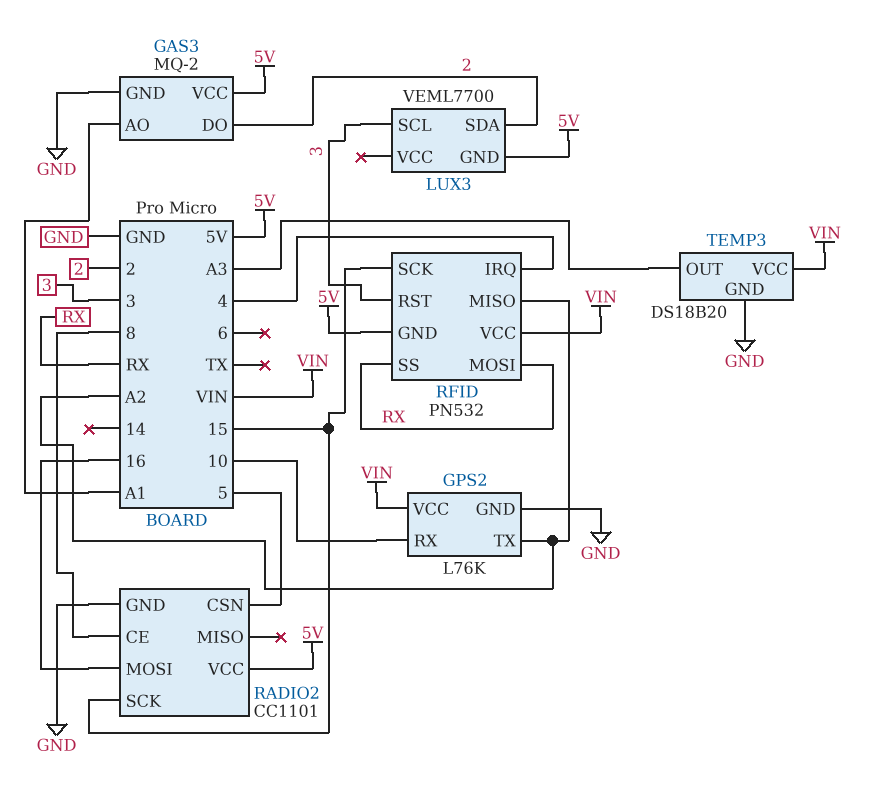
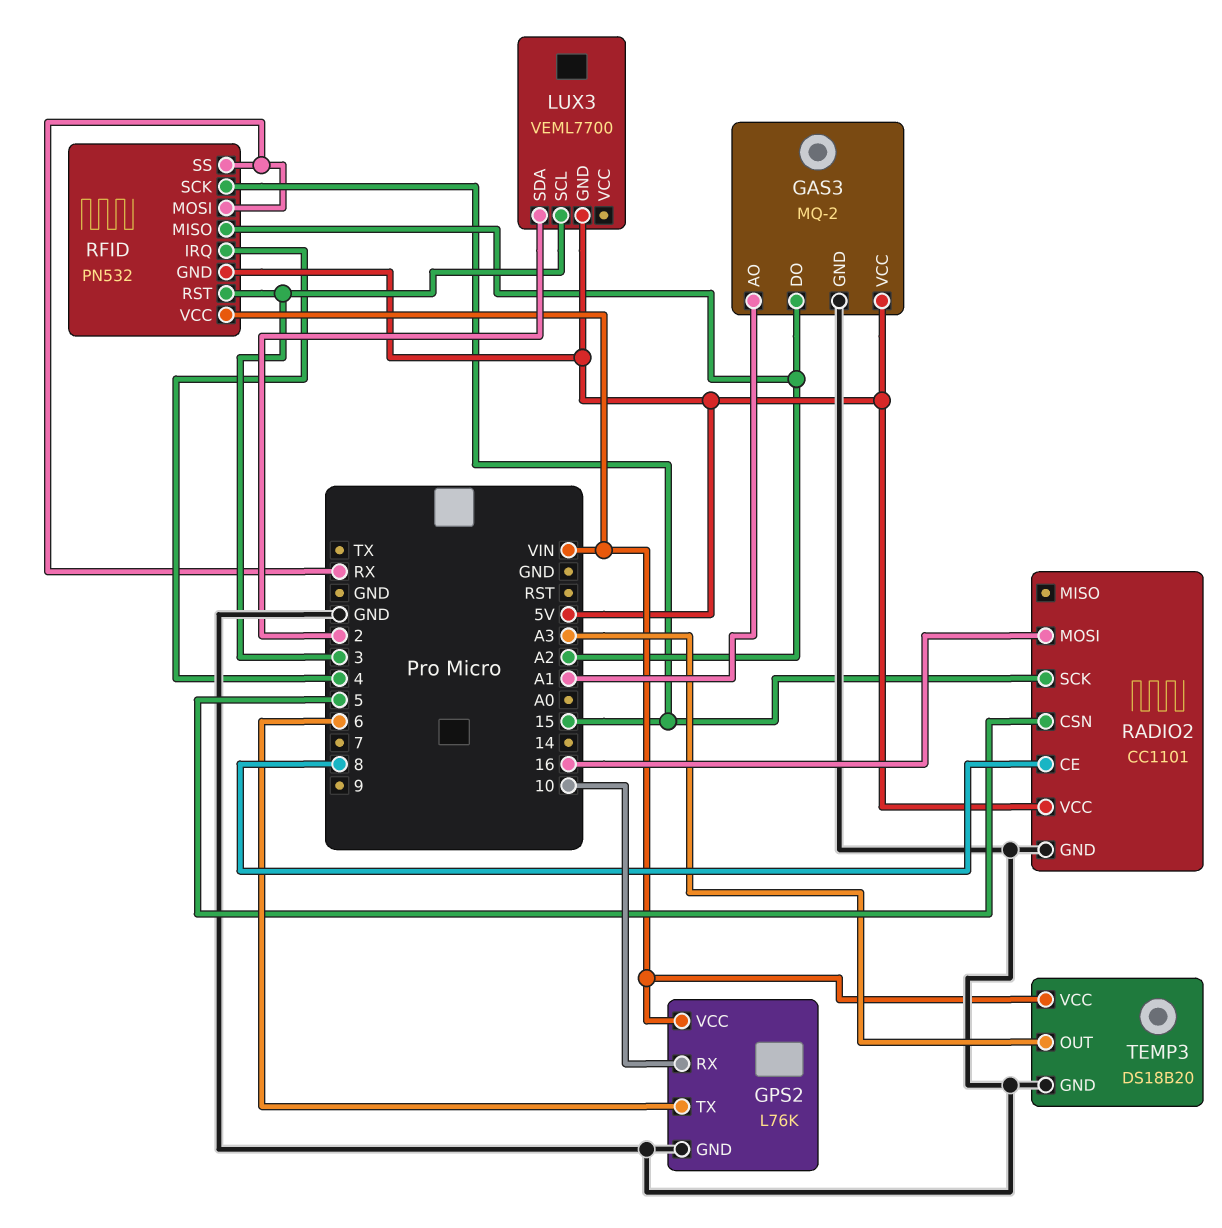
GAS3 pin DO: 2 -> A2
GPS2 pin TX: A2 -> 6

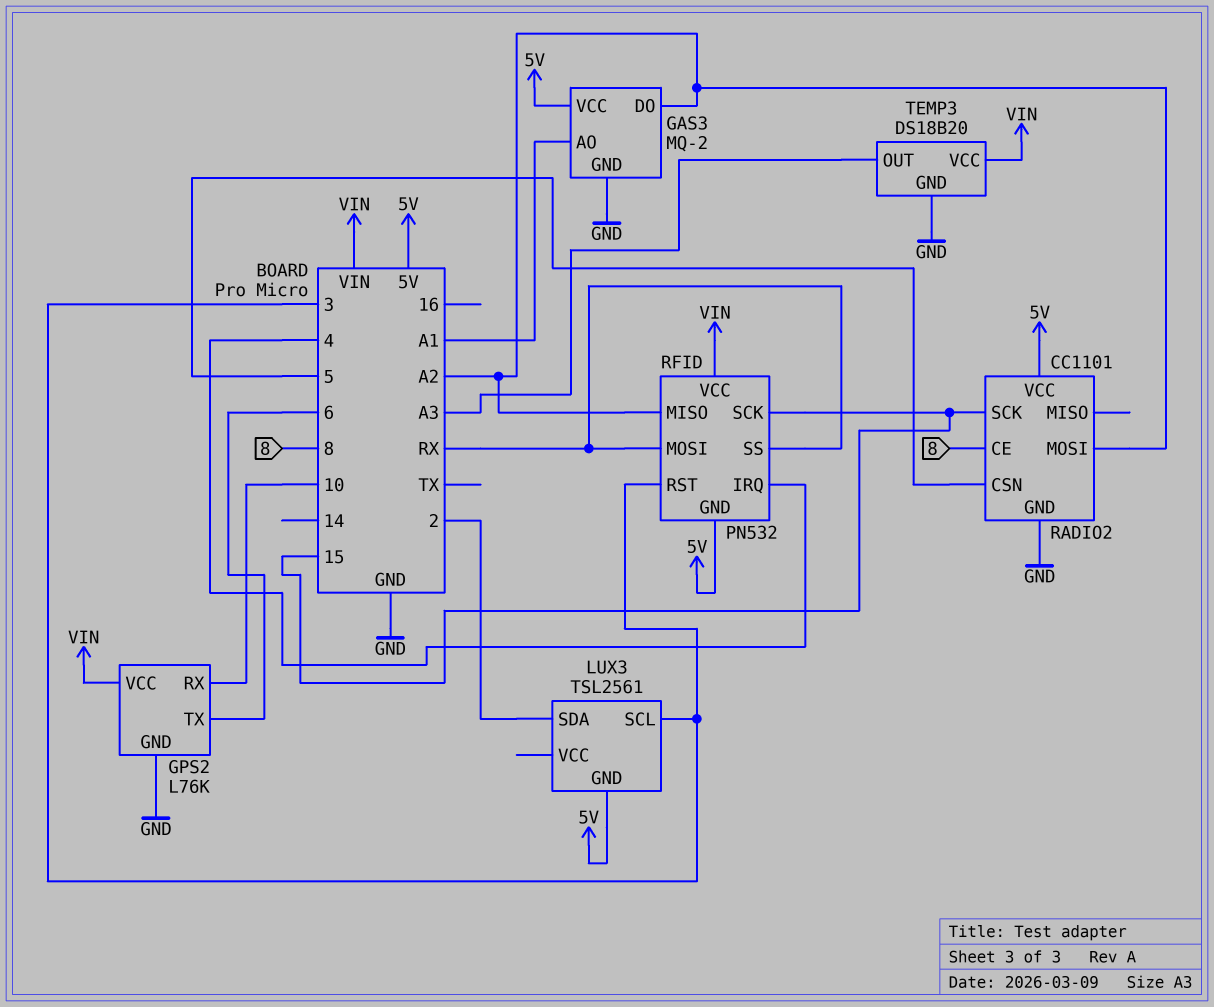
LUX3: VEML7700 -> TSL2561
RADIO2 pin MOSI: 16 -> A2

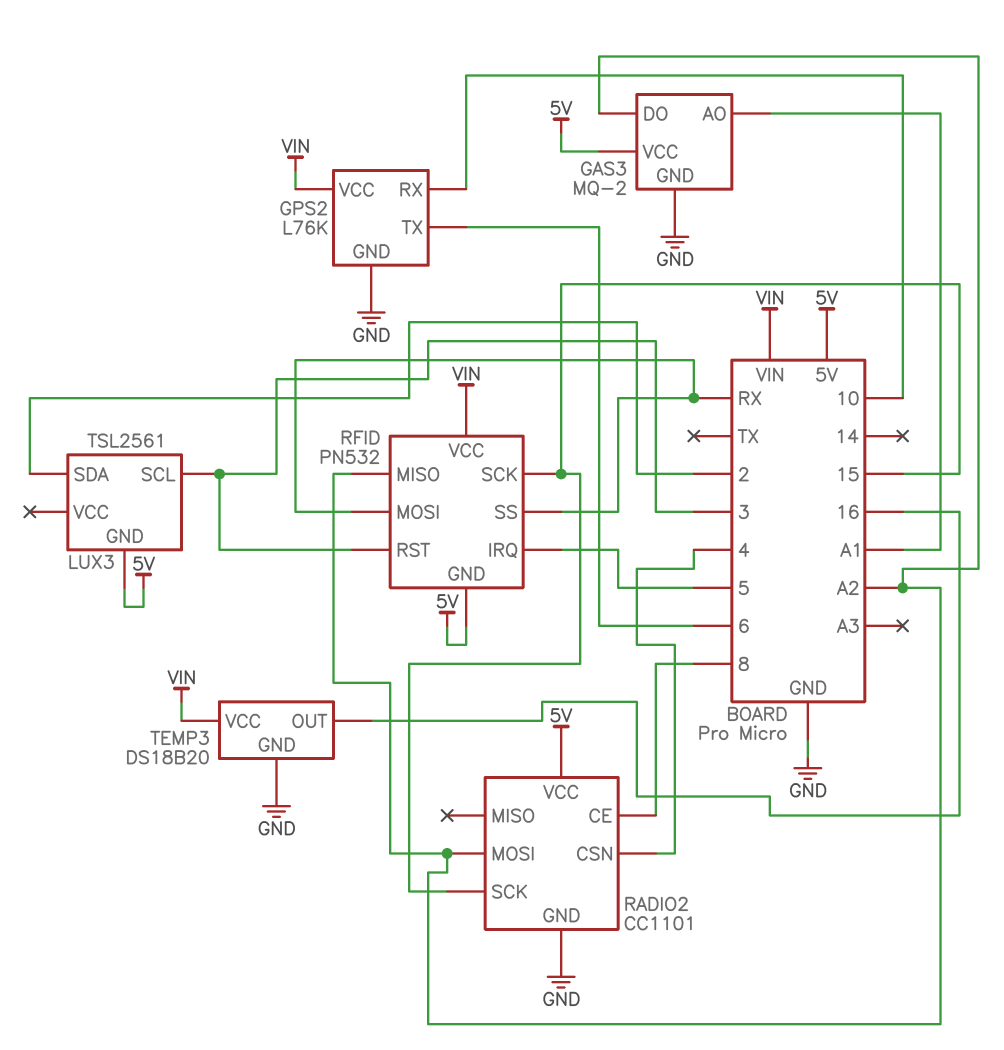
RADIO2 pin CSN: 5 -> 4
RFID pin IRQ: 4 -> 5
TEMP3 pin OUT: A3 -> 16

